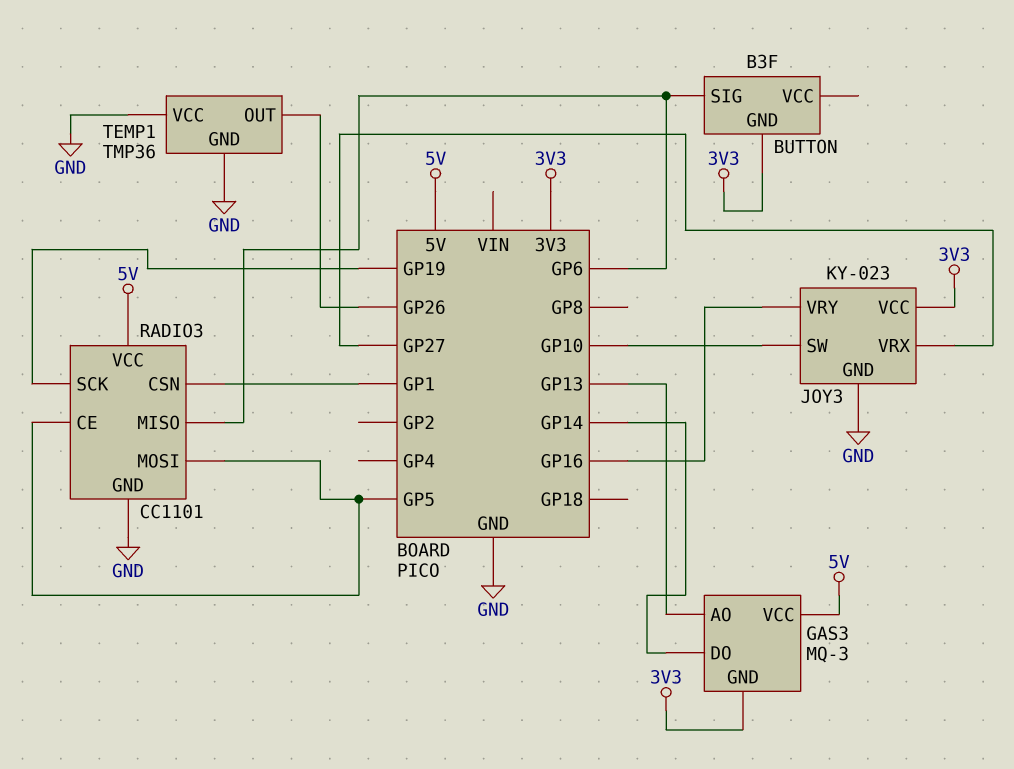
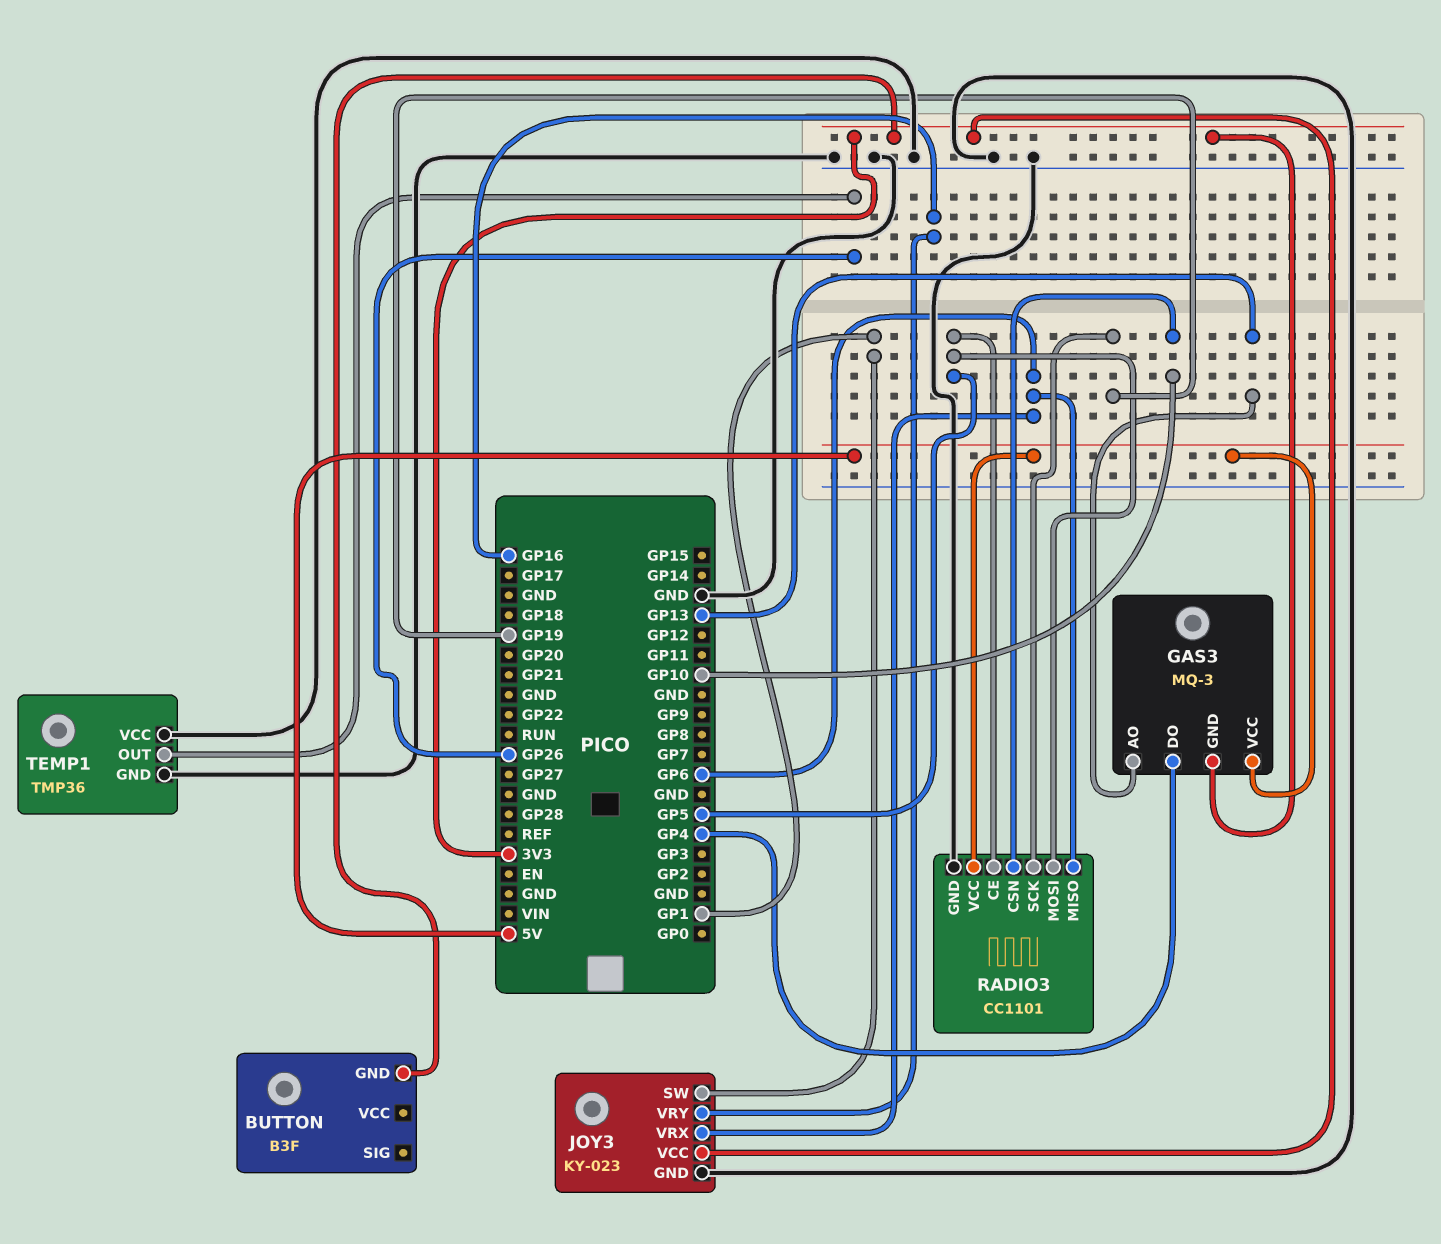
BUTTON pin SIG: GP6 -> none
GAS3 pin DO: GP14 -> GP4
JOY3 pin SW: GP10 -> GP1
JOY3 pin VRX: GP27 -> GP6
RADIO3 pin CSN: GP1 -> GP10

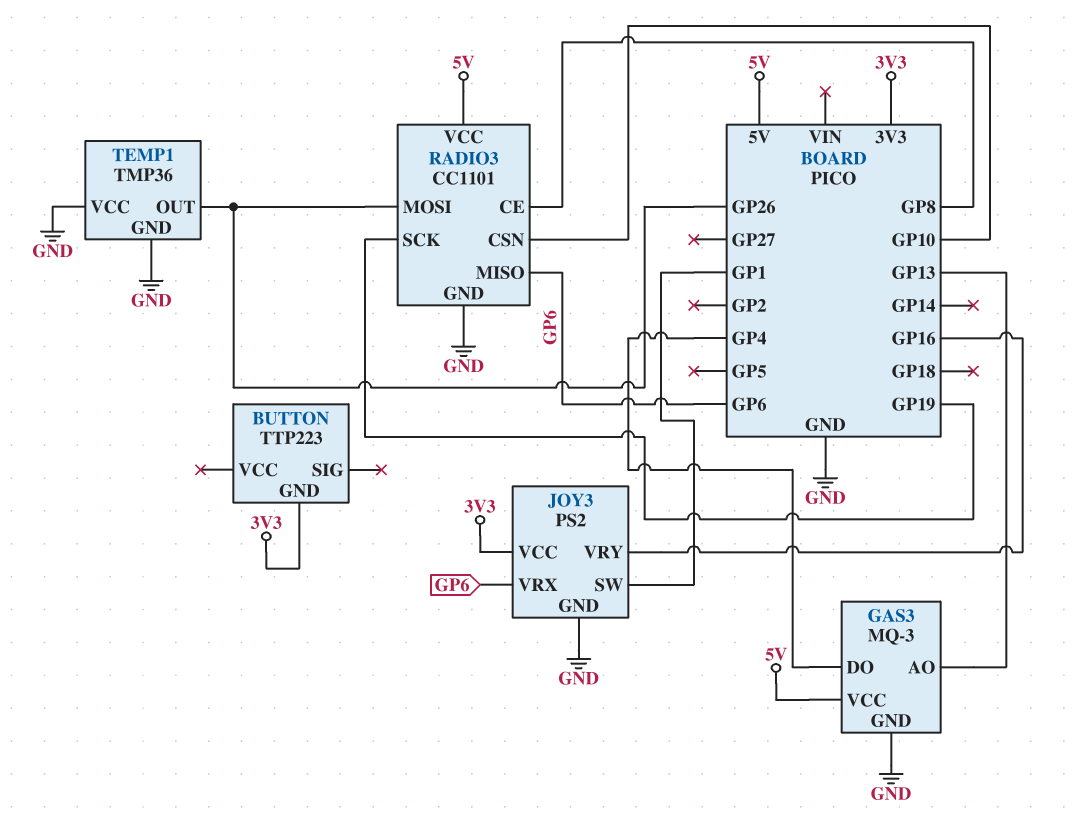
BUTTON: B3F -> TTP223
GAS3 pin GND: 3V3 -> GND
JOY3: KY-023 -> PS2
RADIO3 pin CE: GP5 -> GP8
RADIO3 pin MOSI: GP5 -> GP26

